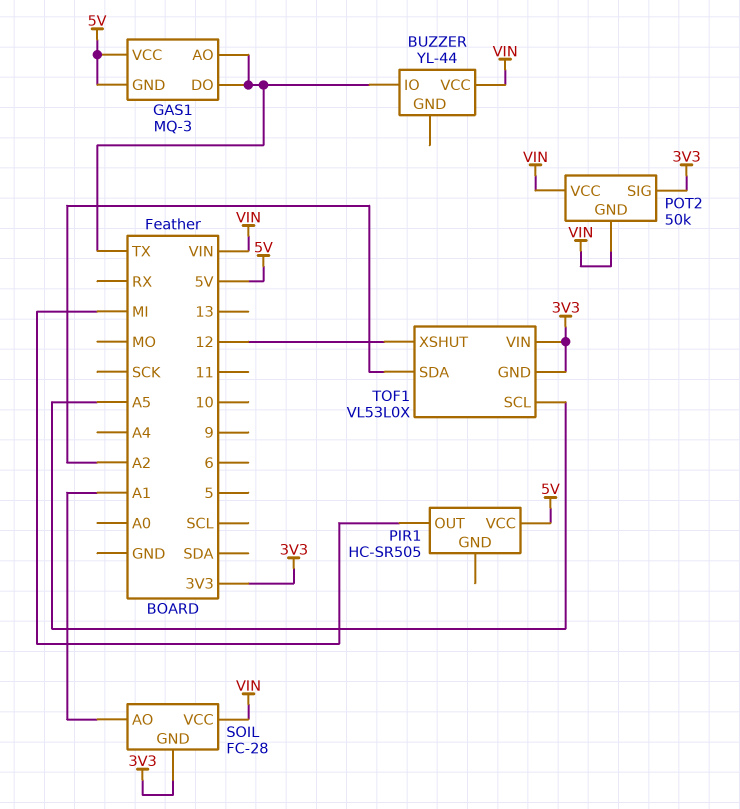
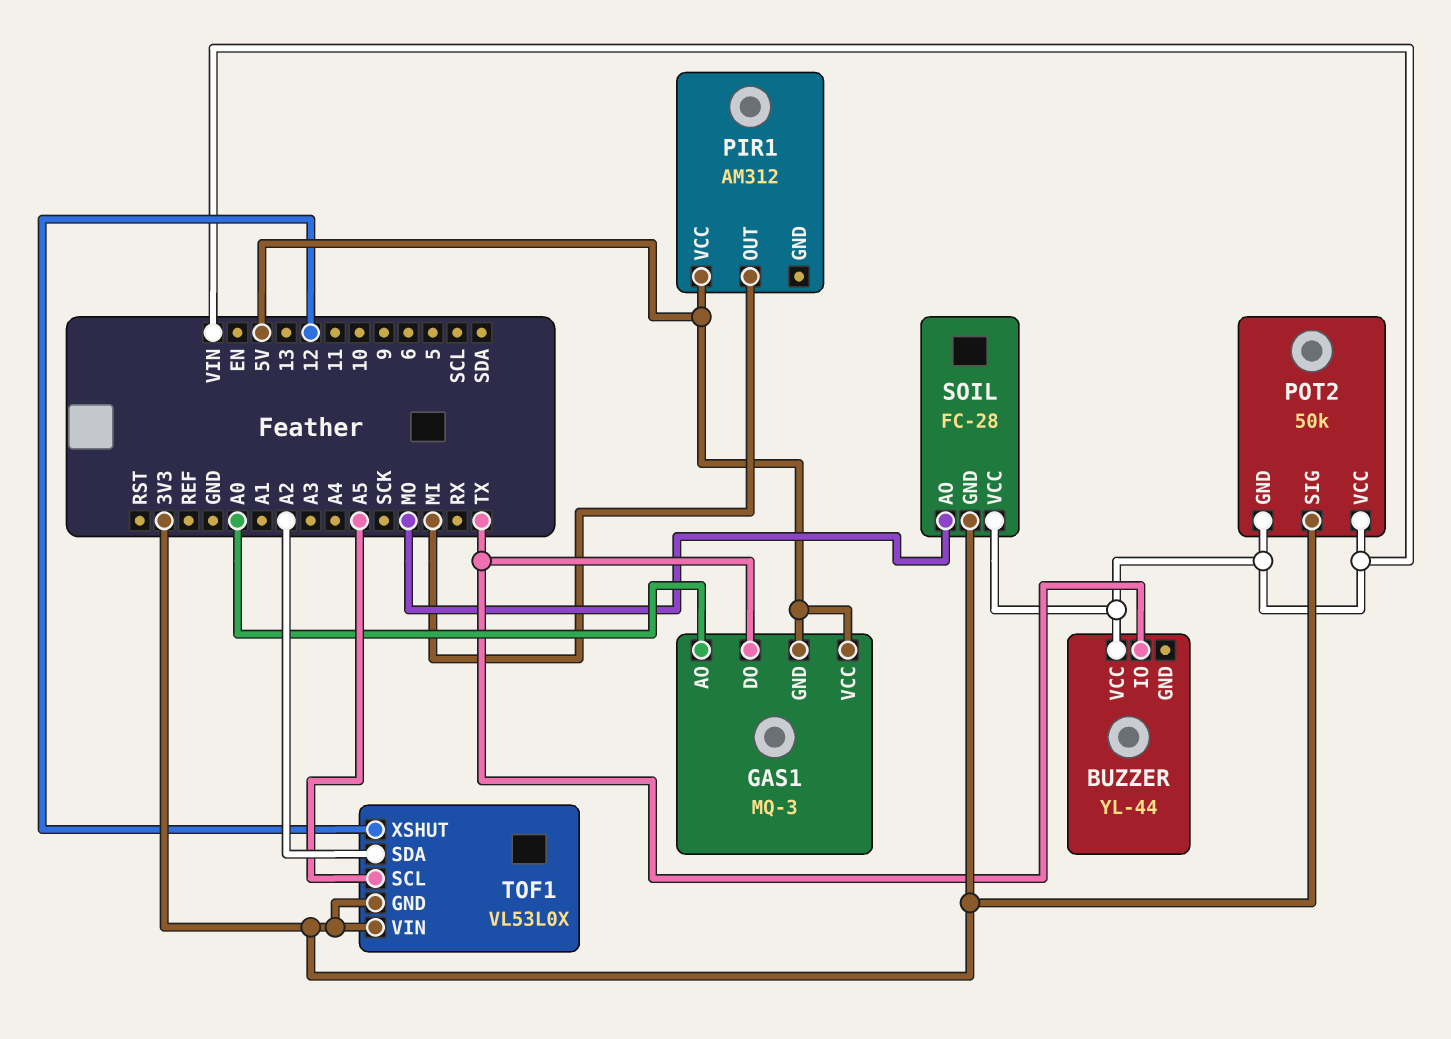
GAS1 pin AO: TX -> A0
PIR1: HC-SR505 -> AM312
SOIL pin AO: A1 -> MO

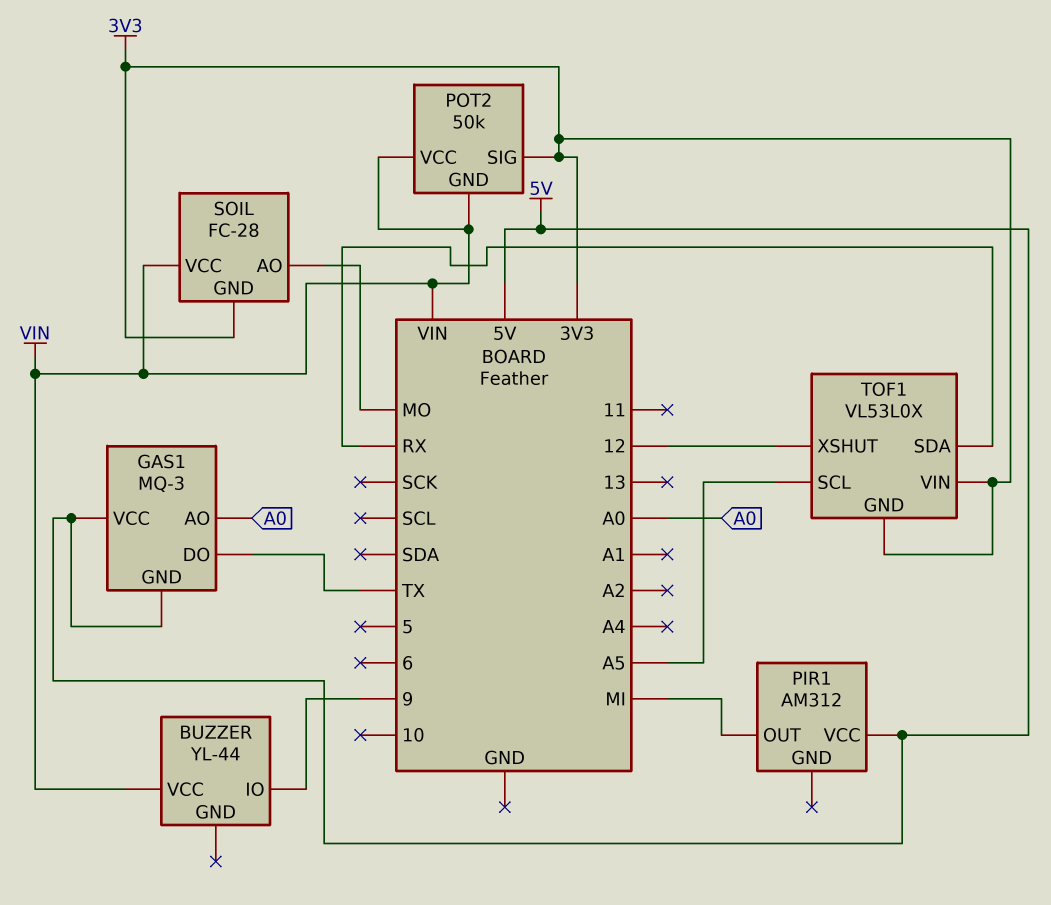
BUZZER pin IO: TX -> 9
TOF1 pin SDA: A2 -> RX

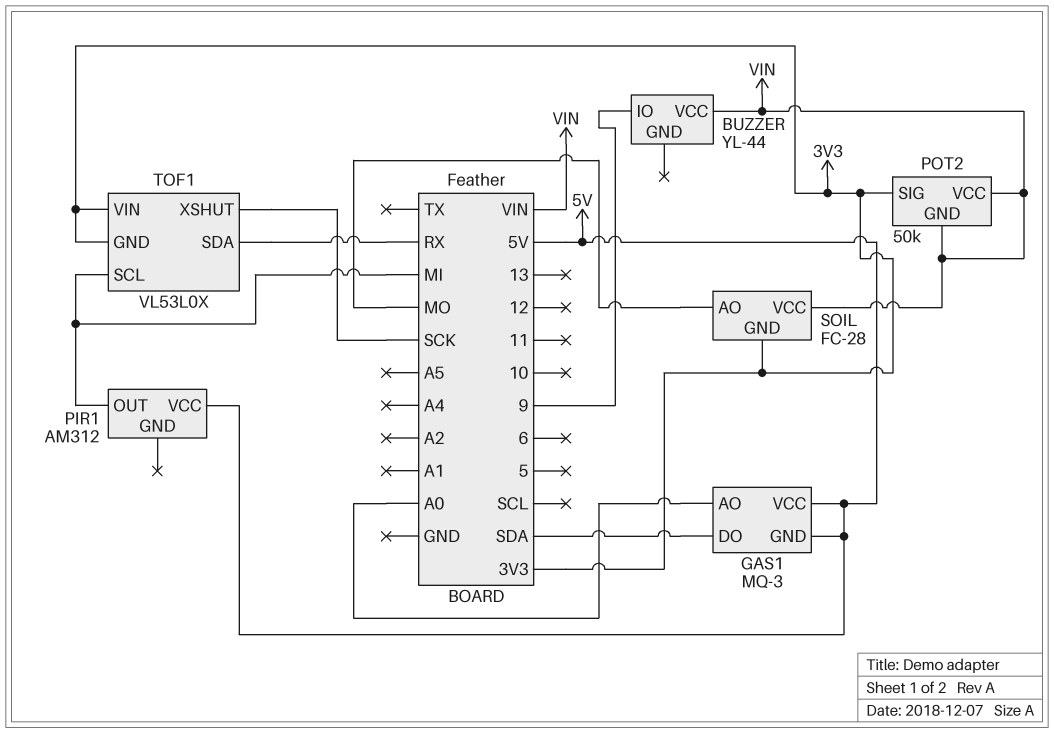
GAS1 pin DO: TX -> SDA
TOF1 pin SCL: A5 -> MI
TOF1 pin XSHUT: 12 -> SCK

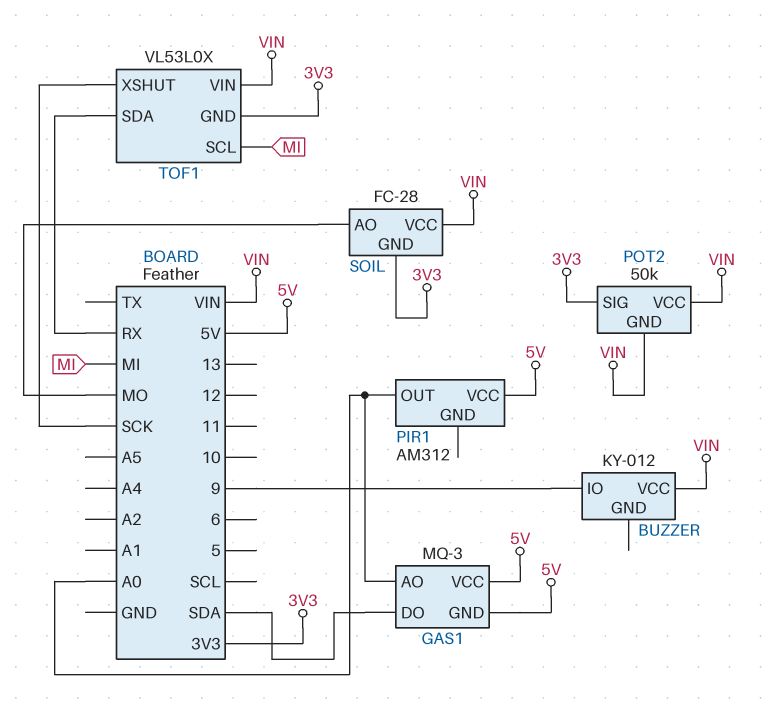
BUZZER: YL-44 -> KY-012
PIR1 pin OUT: MI -> A0
TOF1 pin VIN: 3V3 -> VIN

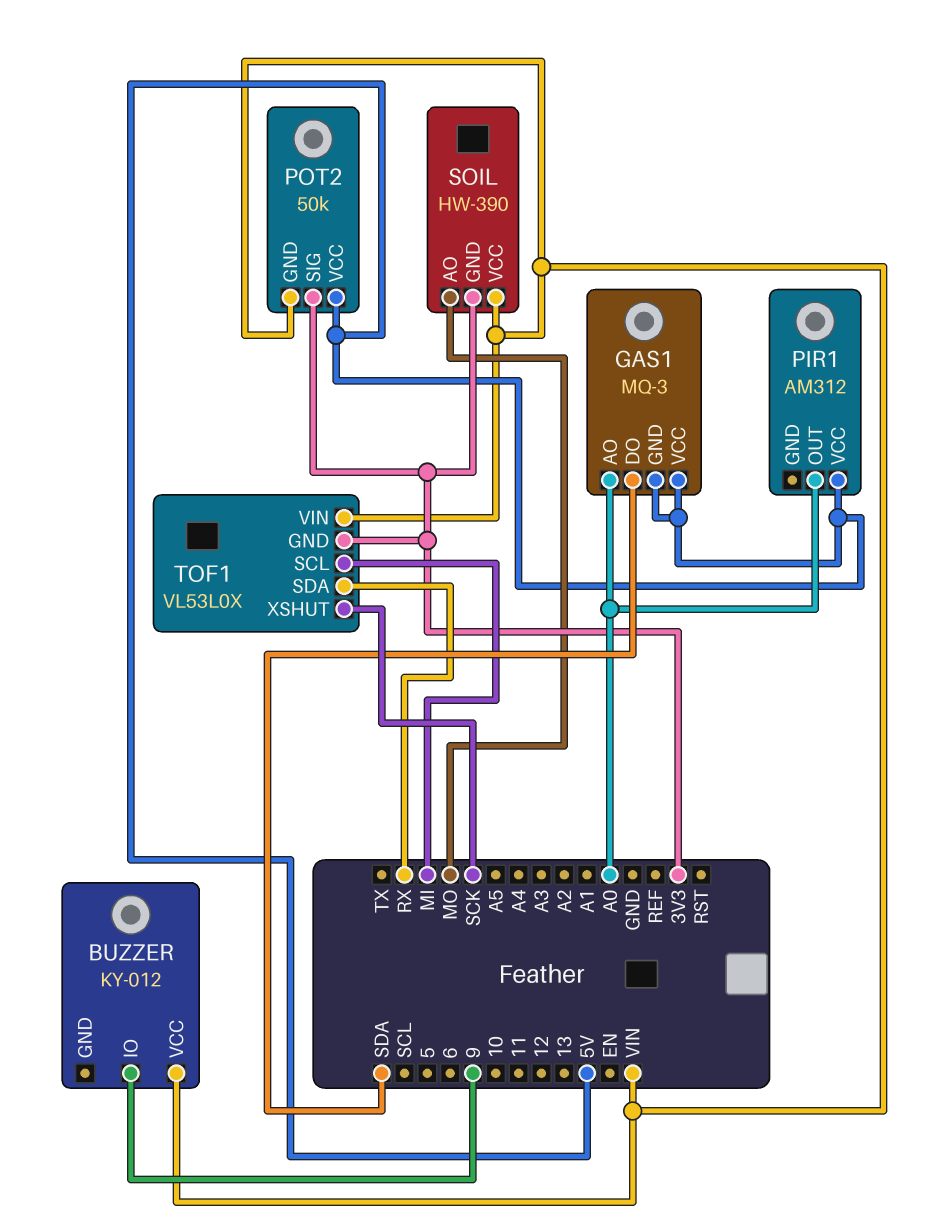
POT2 pin VCC: VIN -> 5V
SOIL: FC-28 -> HW-390

